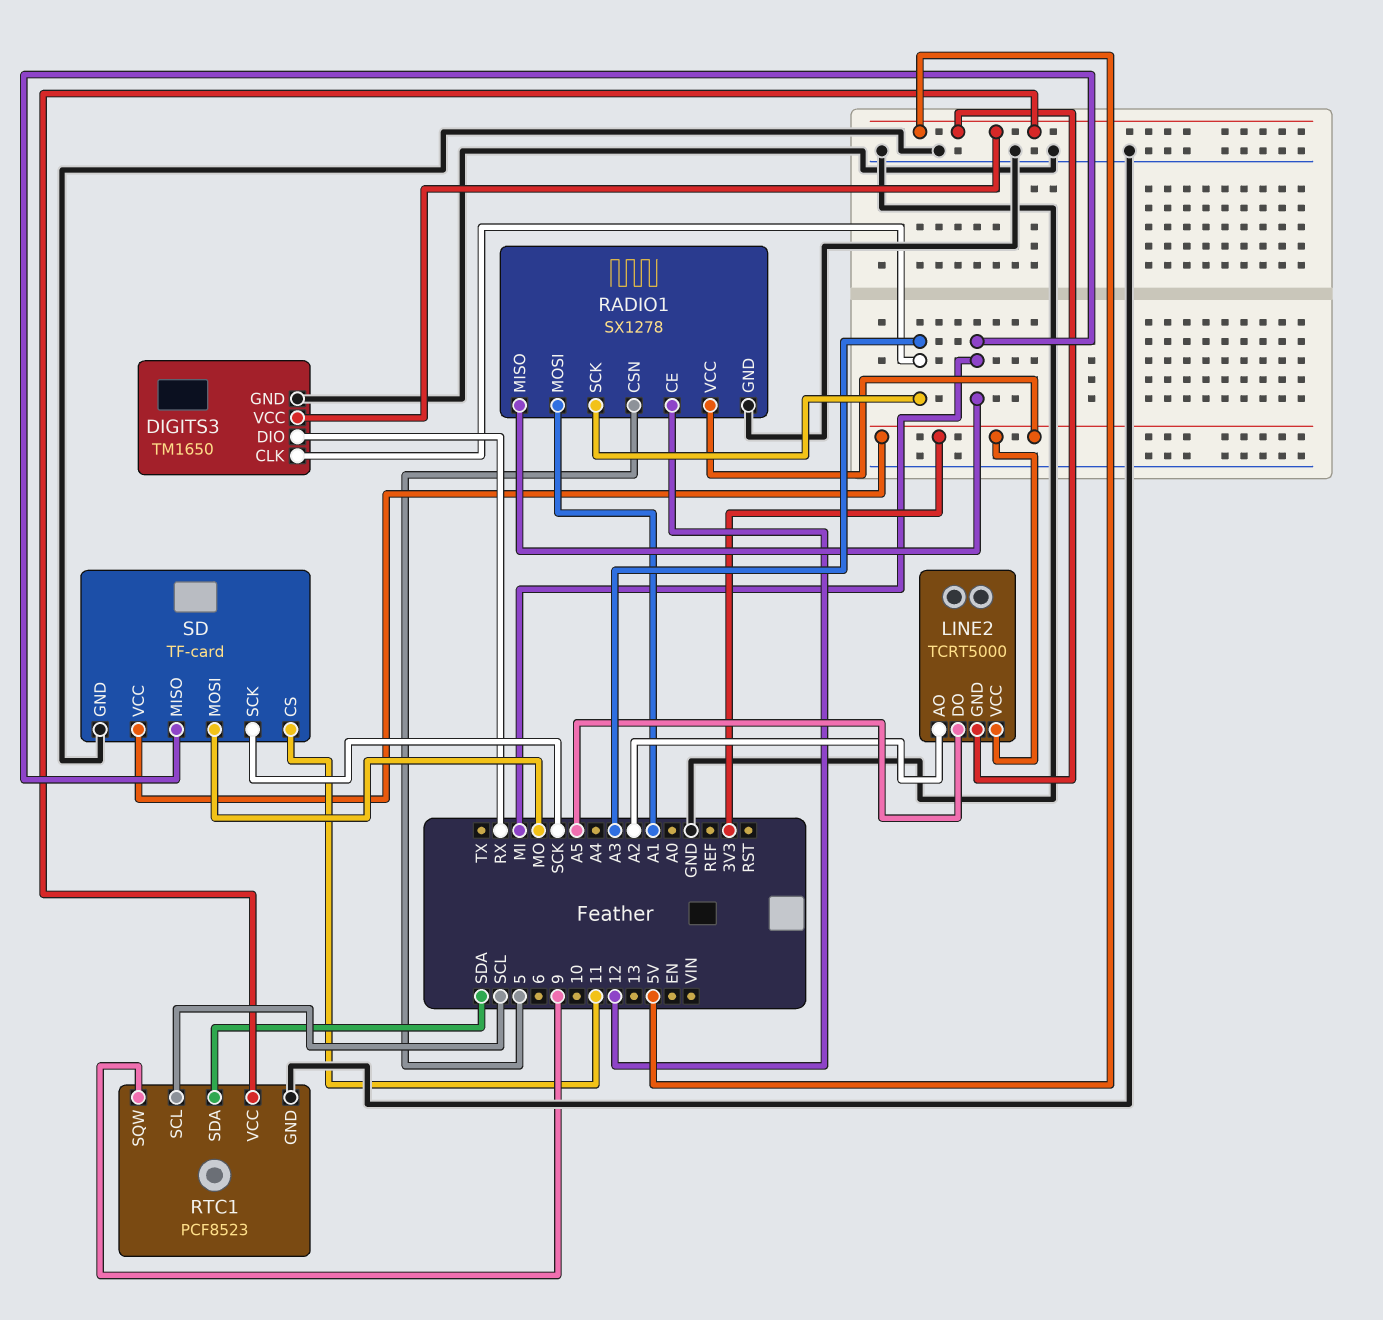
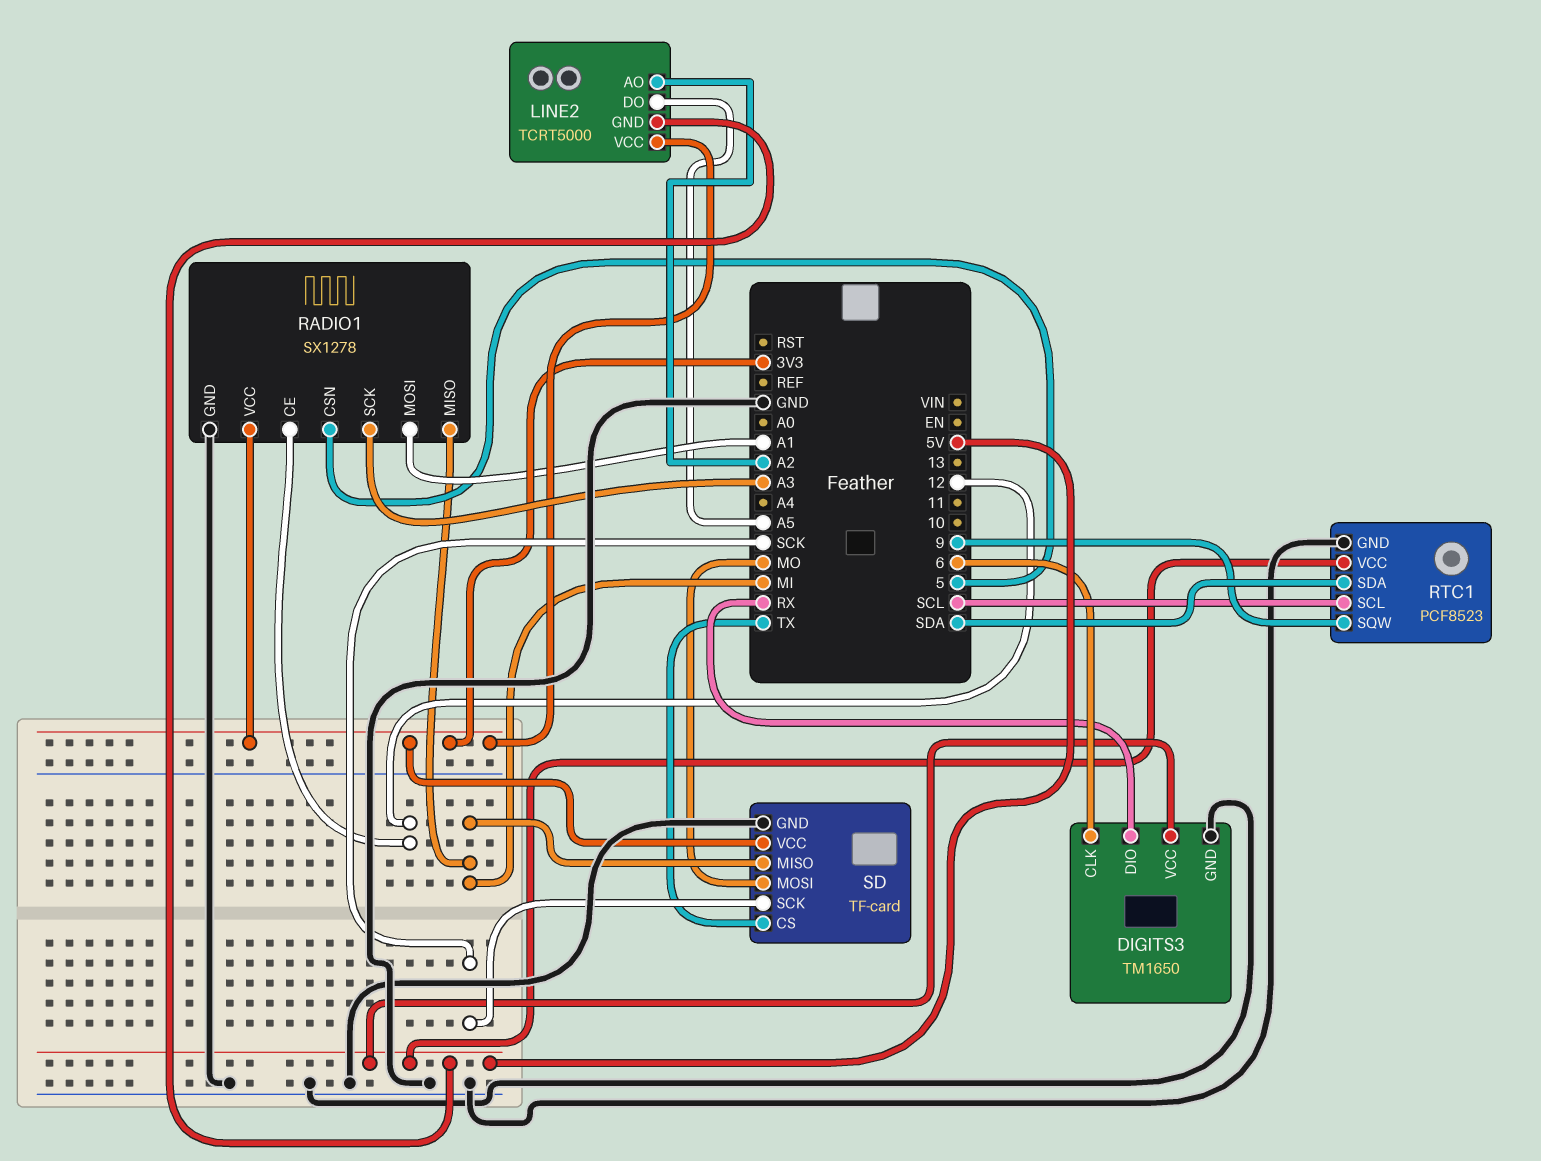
DIGITS3 pin CLK: A3 -> 6
SD pin CS: 11 -> TX

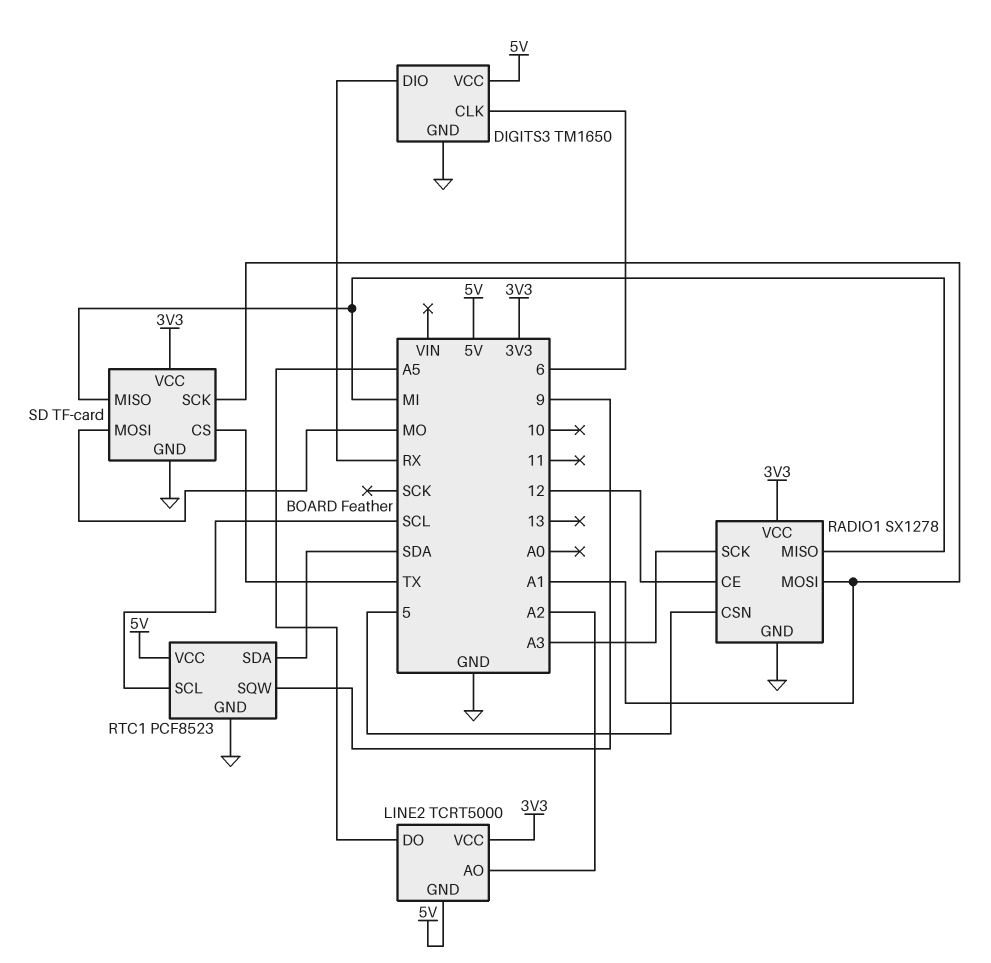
SD pin SCK: SCK -> A1

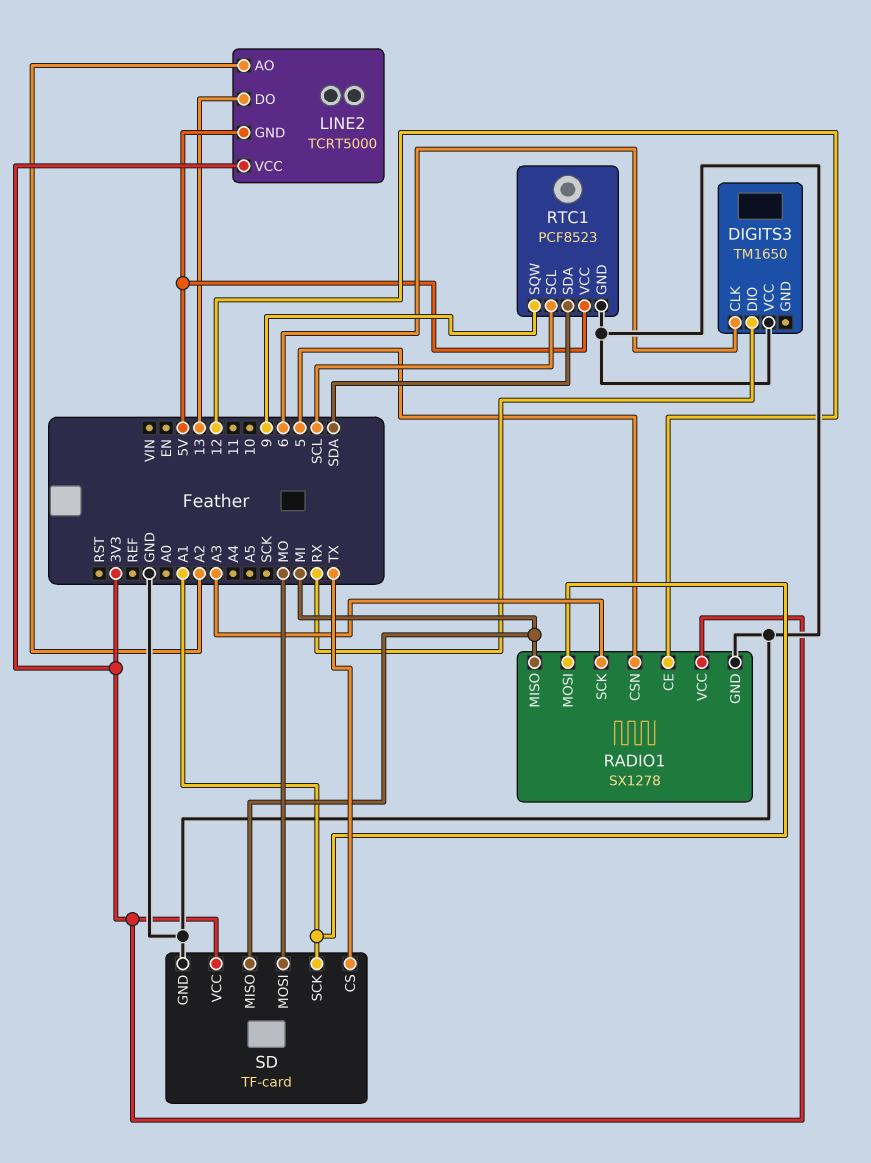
DIGITS3 pin GND: GND -> none
DIGITS3 pin VCC: 5V -> GND
LINE2 pin DO: A5 -> 13

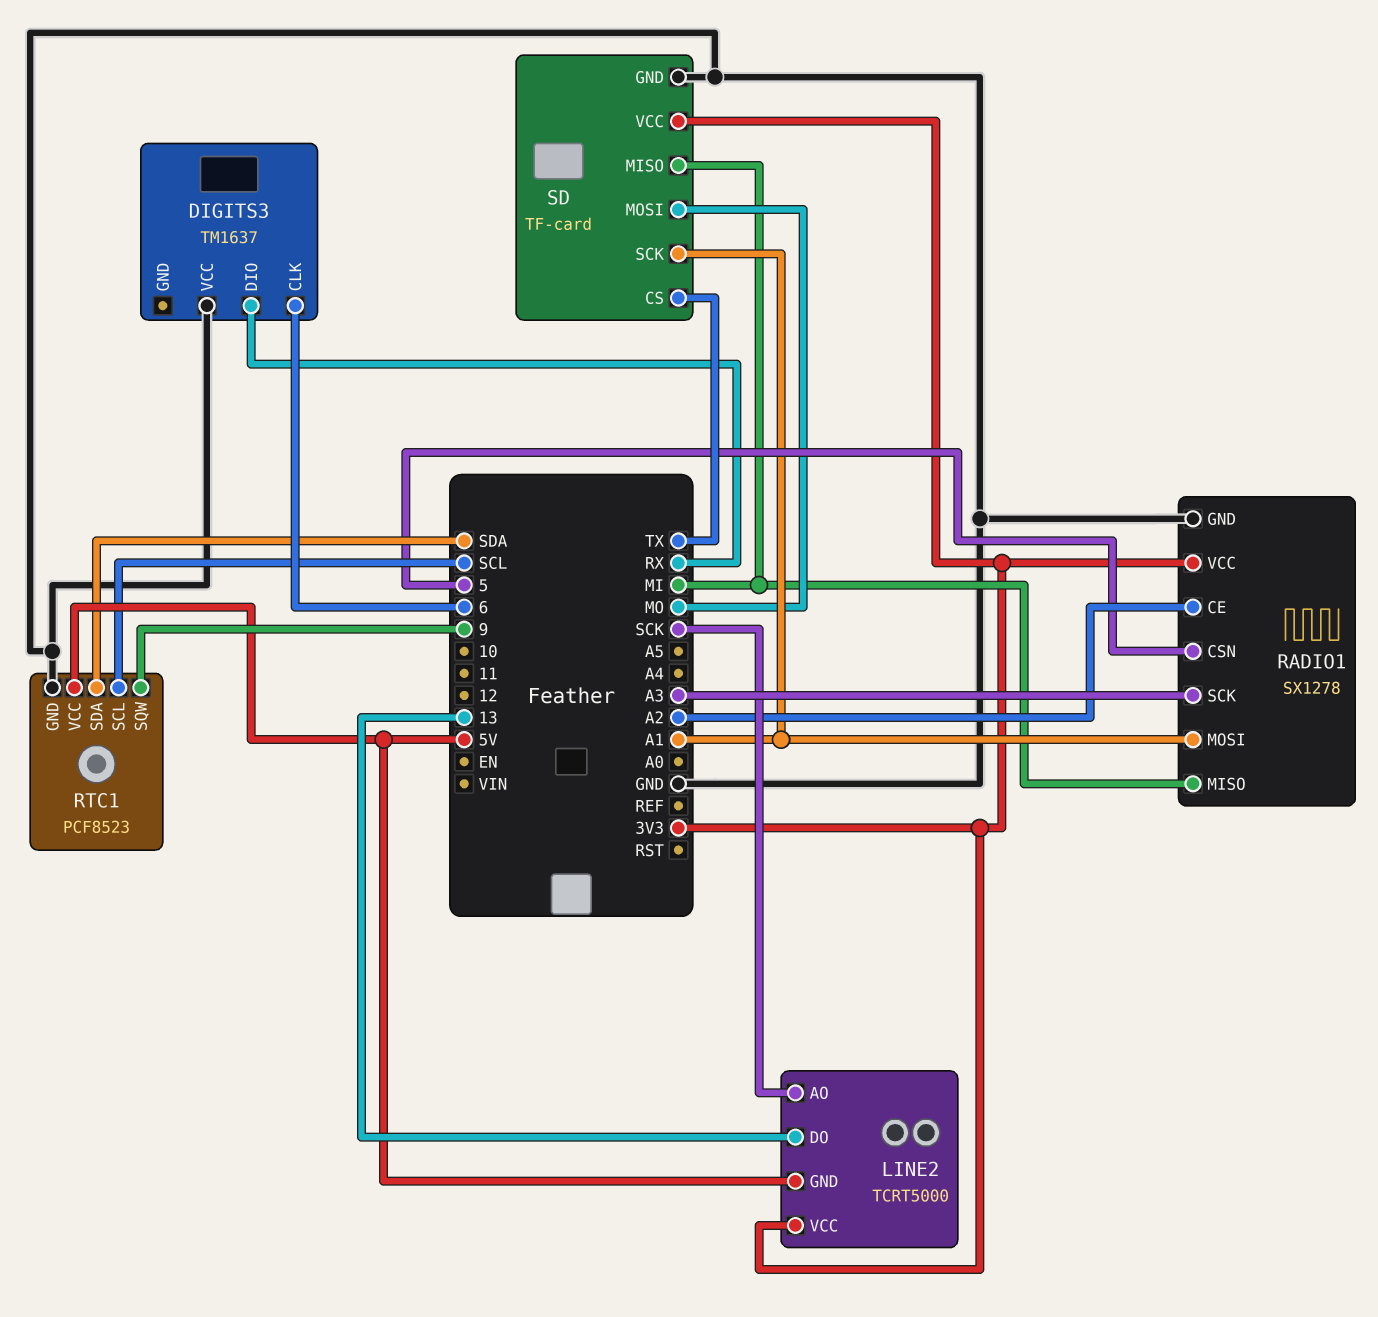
DIGITS3: TM1650 -> TM1637
LINE2 pin AO: A2 -> SCK
RADIO1 pin CE: 12 -> A2

